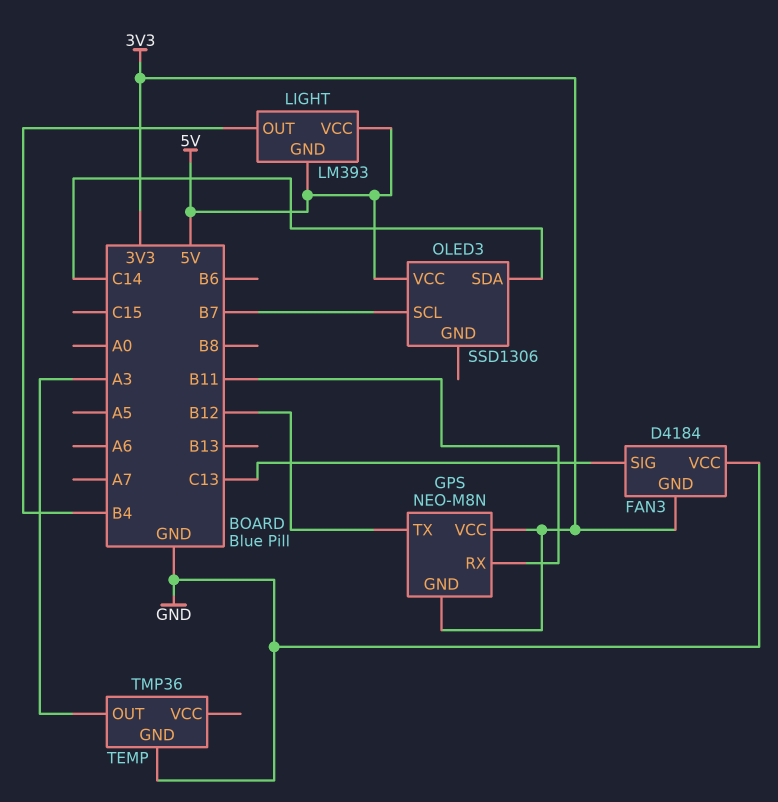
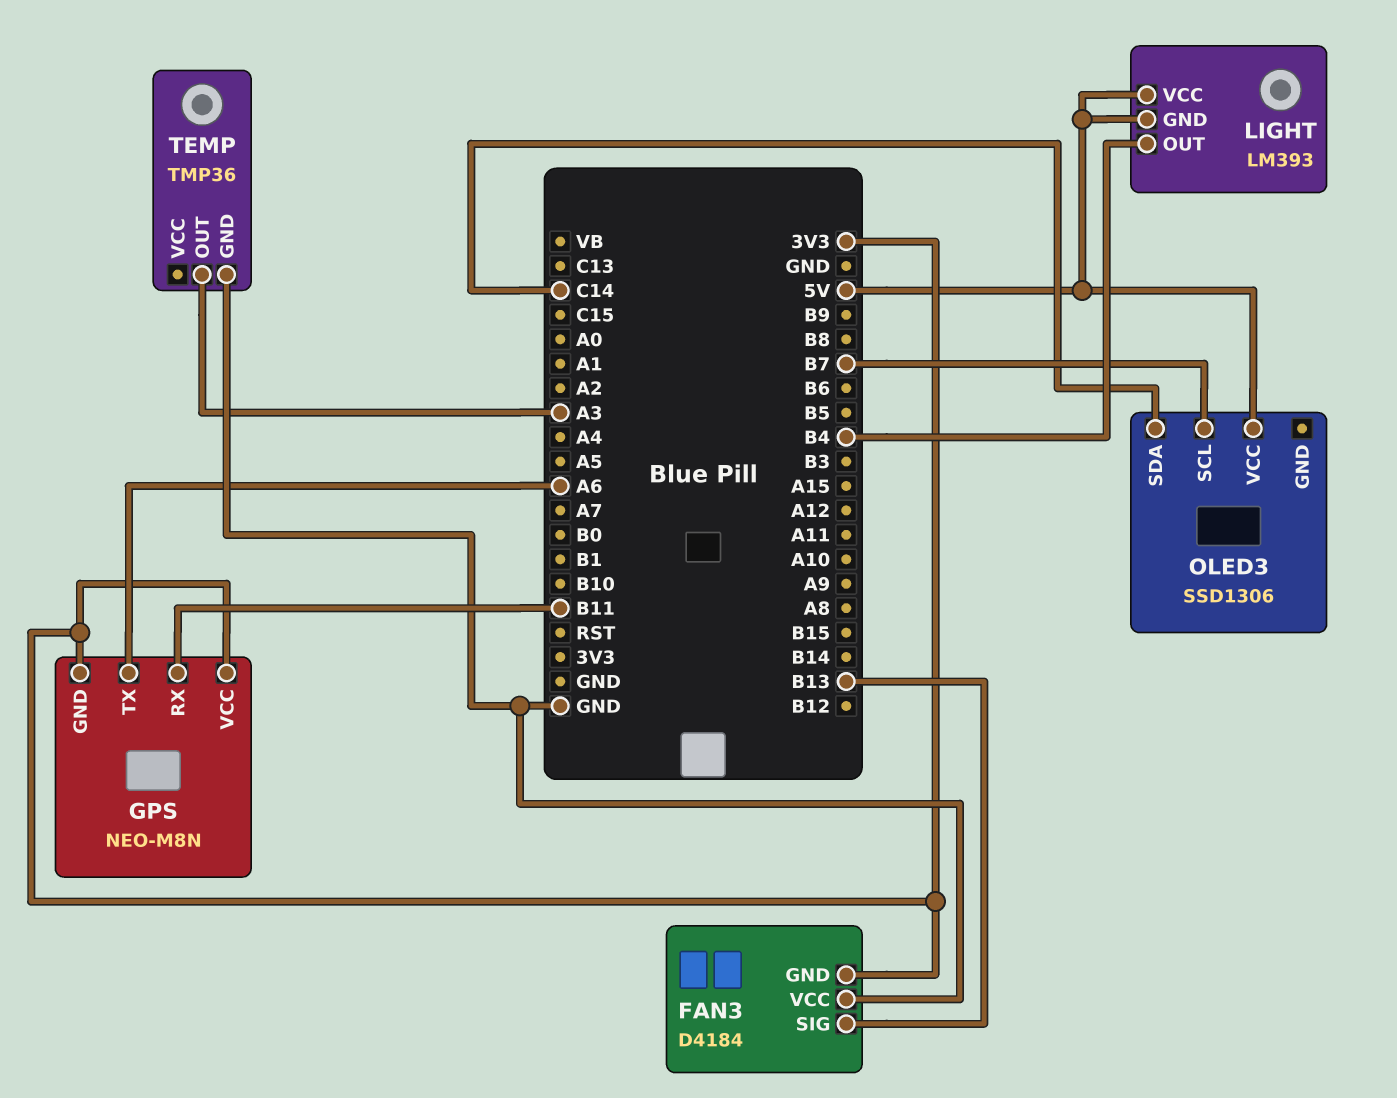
FAN3 pin SIG: C13 -> B13
GPS pin TX: B12 -> A6

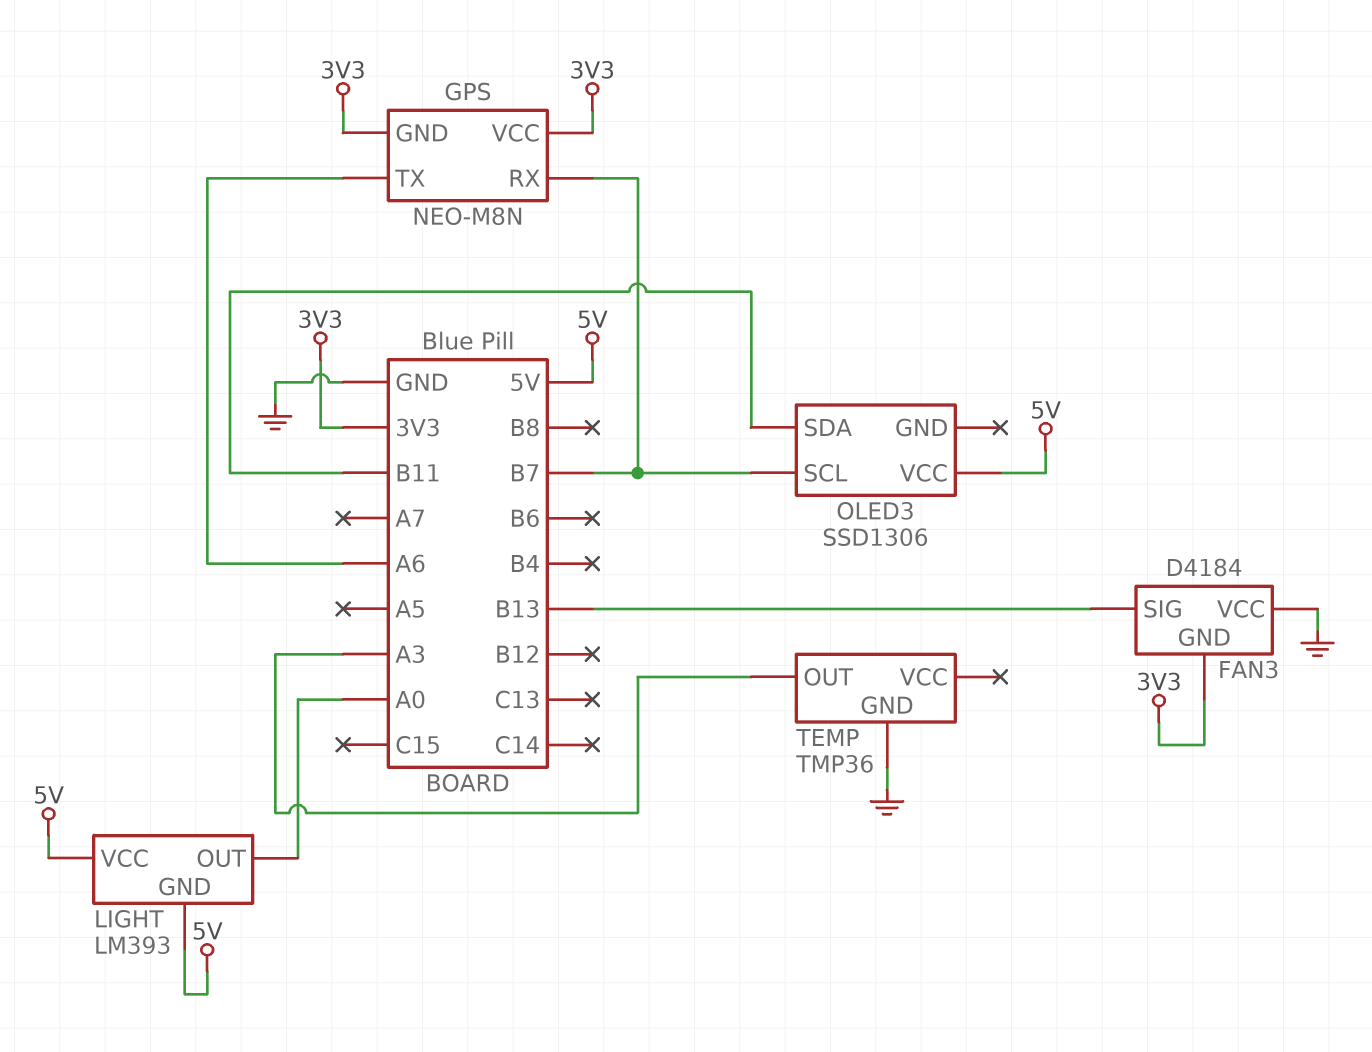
GPS pin RX: B11 -> B7
LIGHT pin OUT: B4 -> A0
OLED3 pin SDA: C14 -> B11

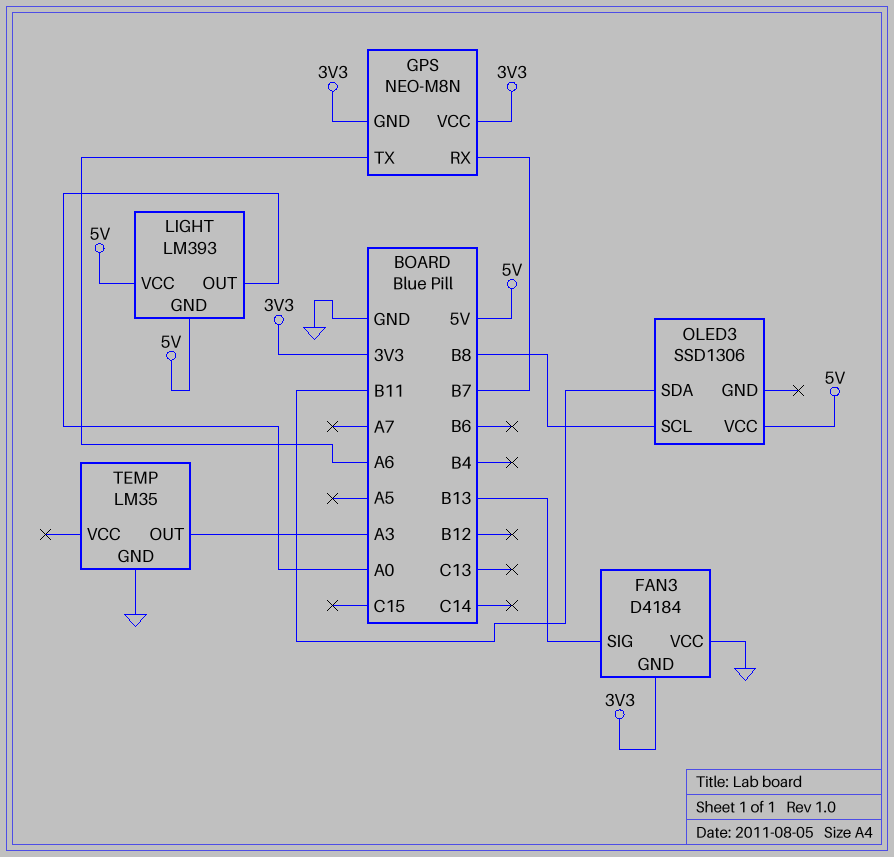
OLED3 pin SCL: B7 -> B8
TEMP: TMP36 -> LM35

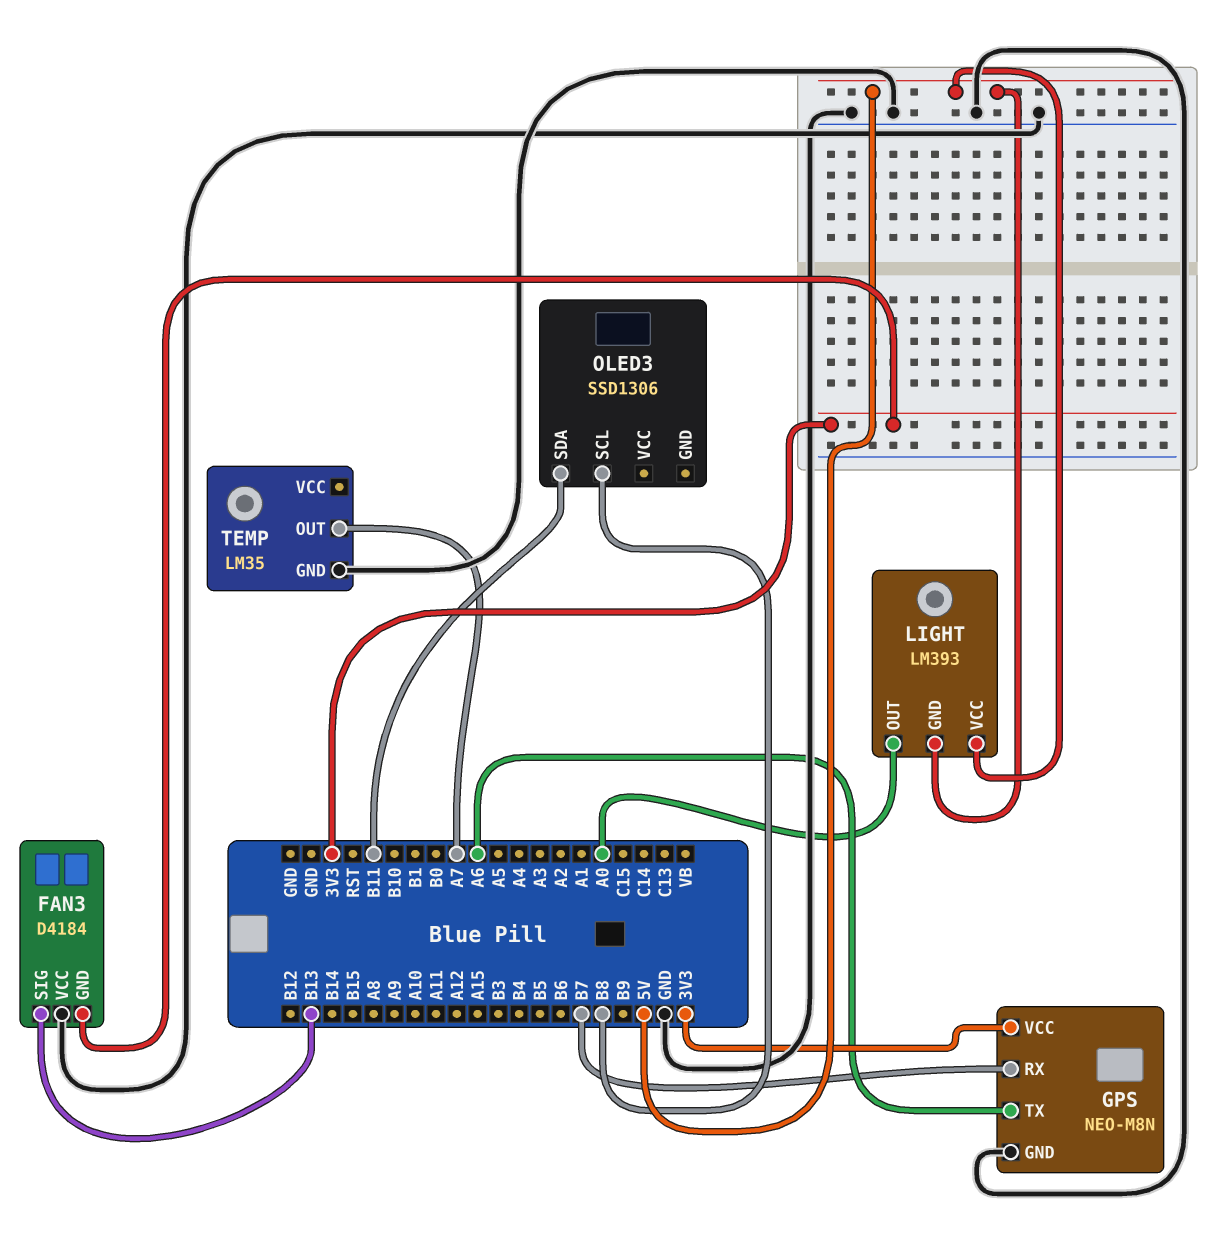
GPS pin GND: 3V3 -> GND
OLED3 pin VCC: 5V -> none
TEMP pin OUT: A3 -> A7

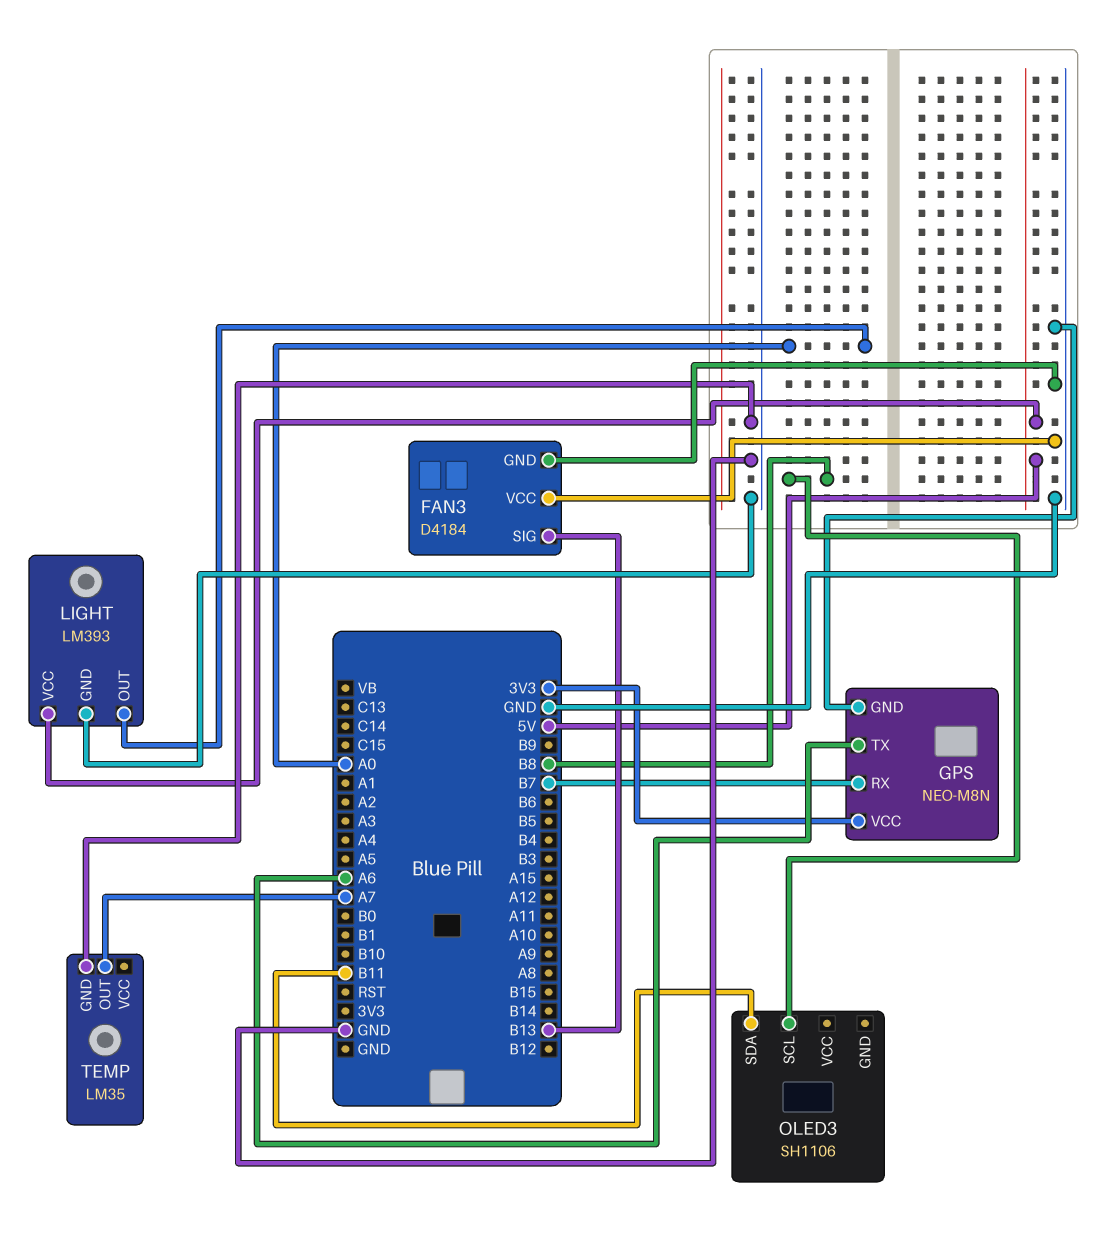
FAN3 pin GND: 3V3 -> GND
LIGHT pin GND: 5V -> GND
OLED3: SSD1306 -> SH1106

